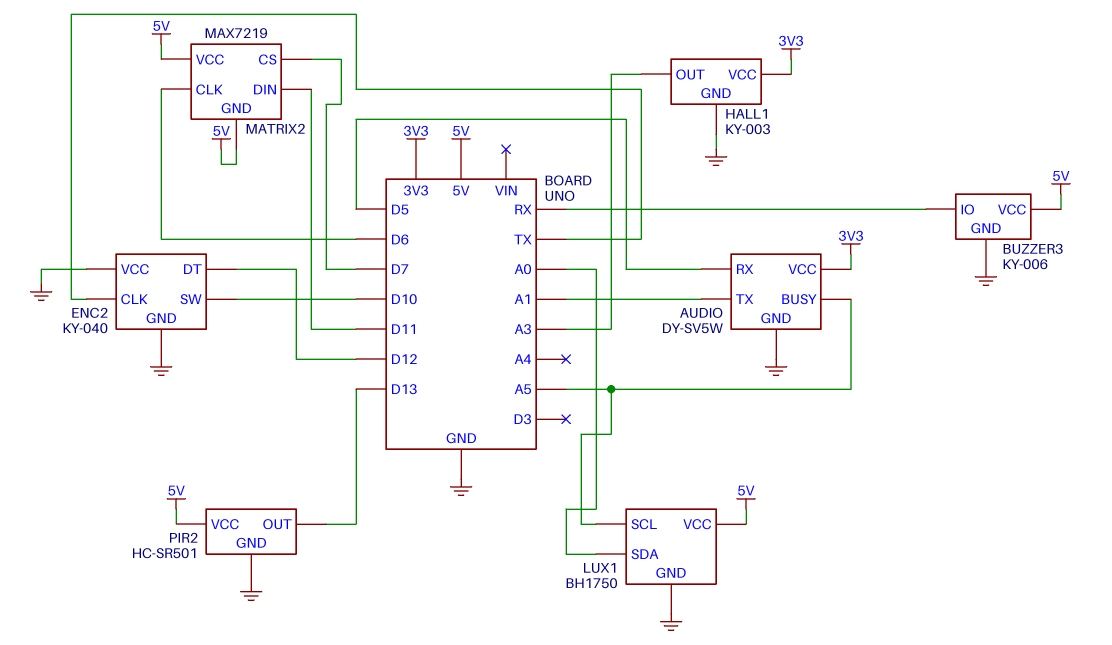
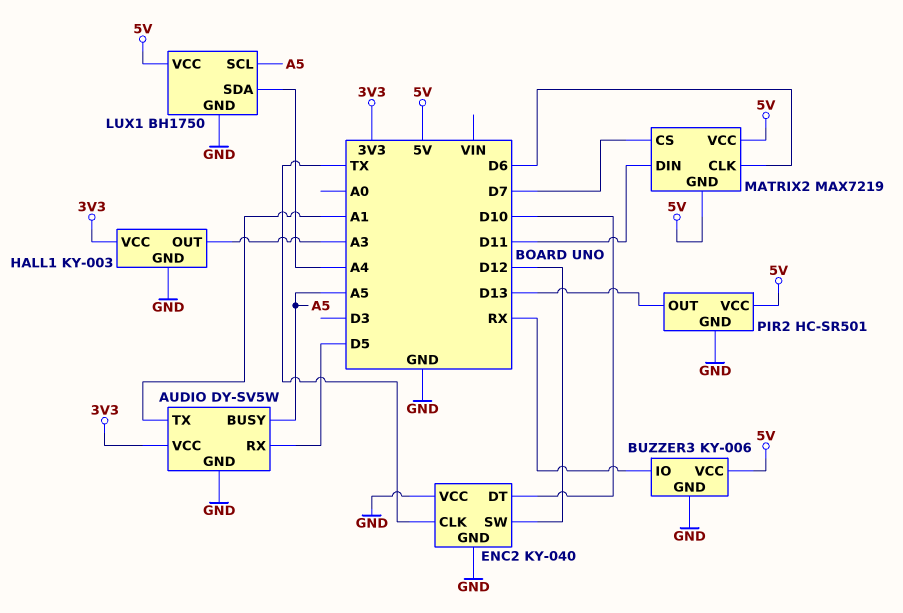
ENC2 pin DT: D12 -> D10
ENC2 pin SW: D10 -> D12
LUX1 pin SDA: A0 -> A4

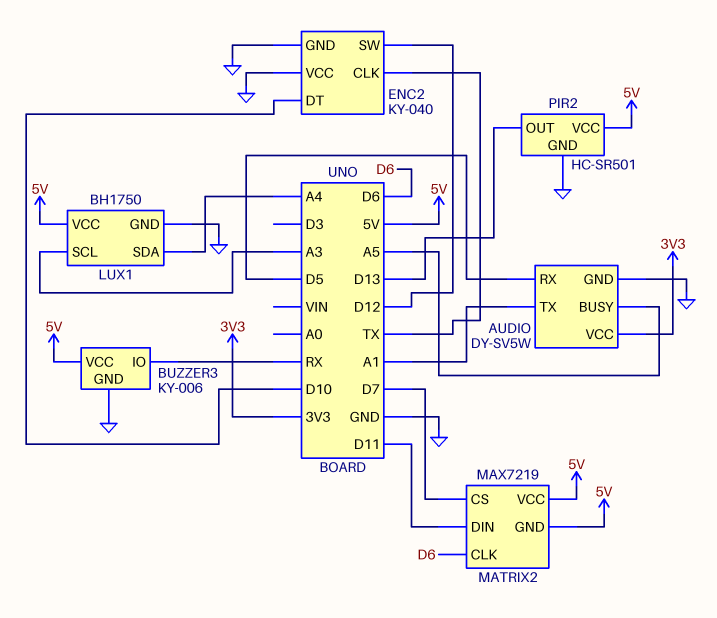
HALL1: KY-003 -> none
HALL1 pin GND: GND -> none
HALL1 pin OUT: A3 -> none
HALL1 pin VCC: 3V3 -> none
LUX1 pin SCL: A5 -> A3

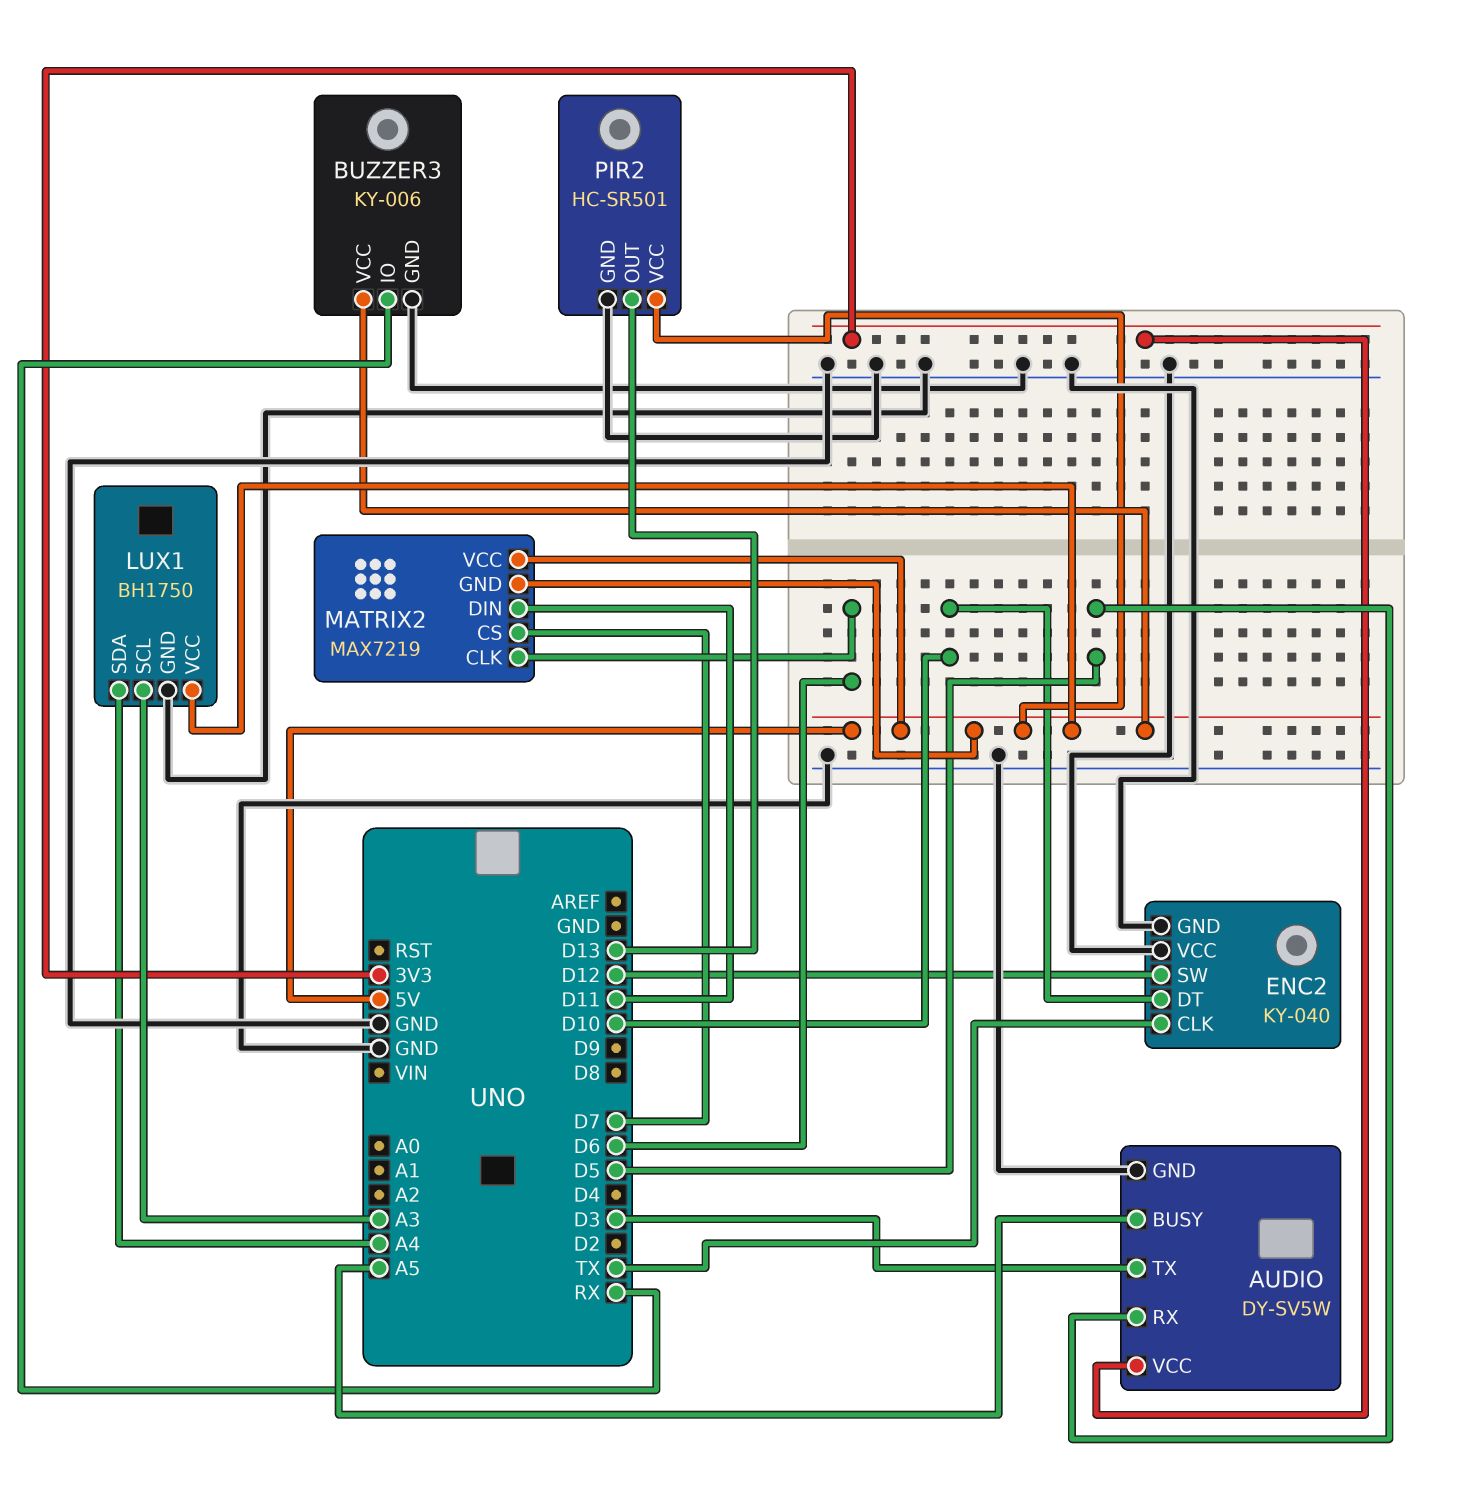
AUDIO pin TX: A1 -> D3

